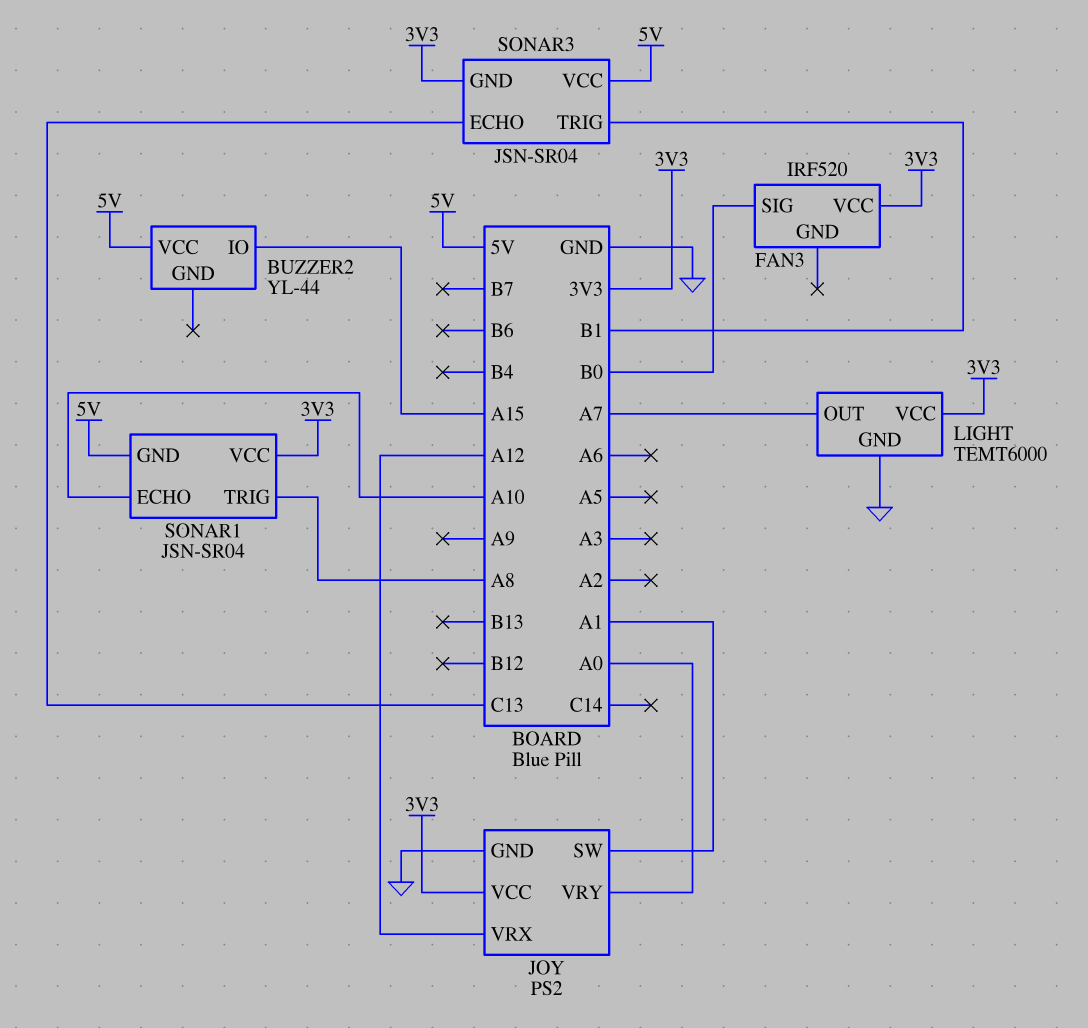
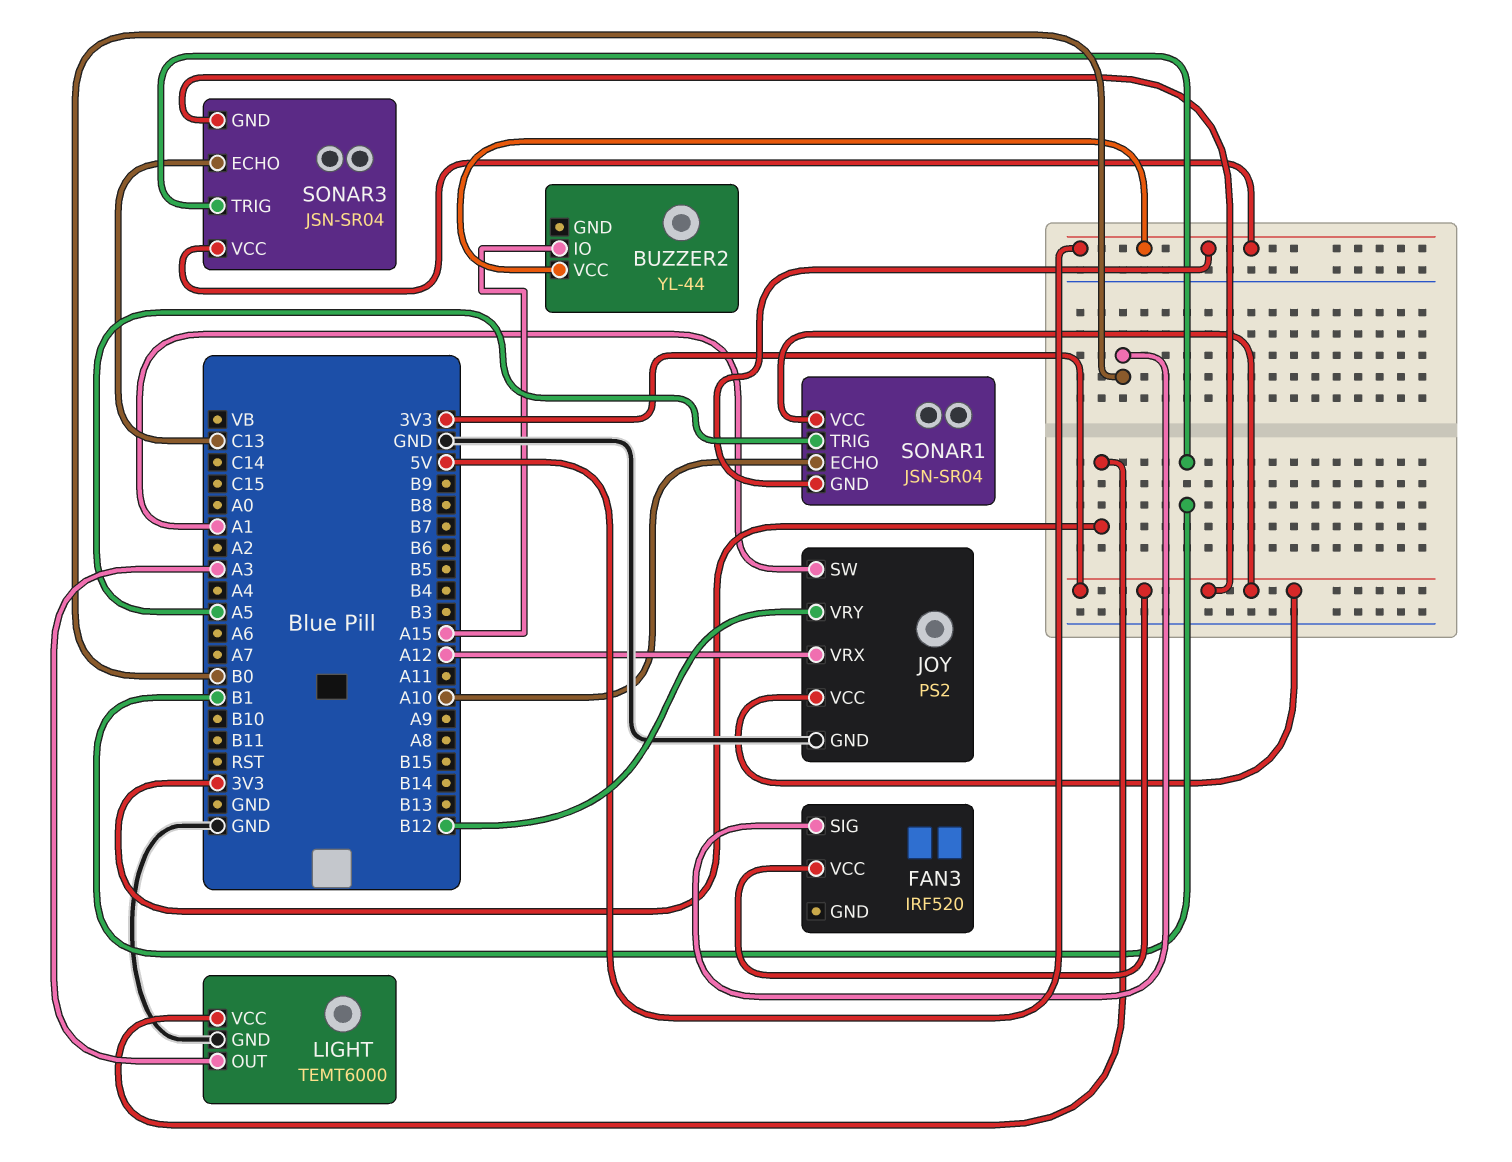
JOY pin VRY: A0 -> B12
LIGHT pin OUT: A7 -> A3
SONAR1 pin TRIG: A8 -> A5

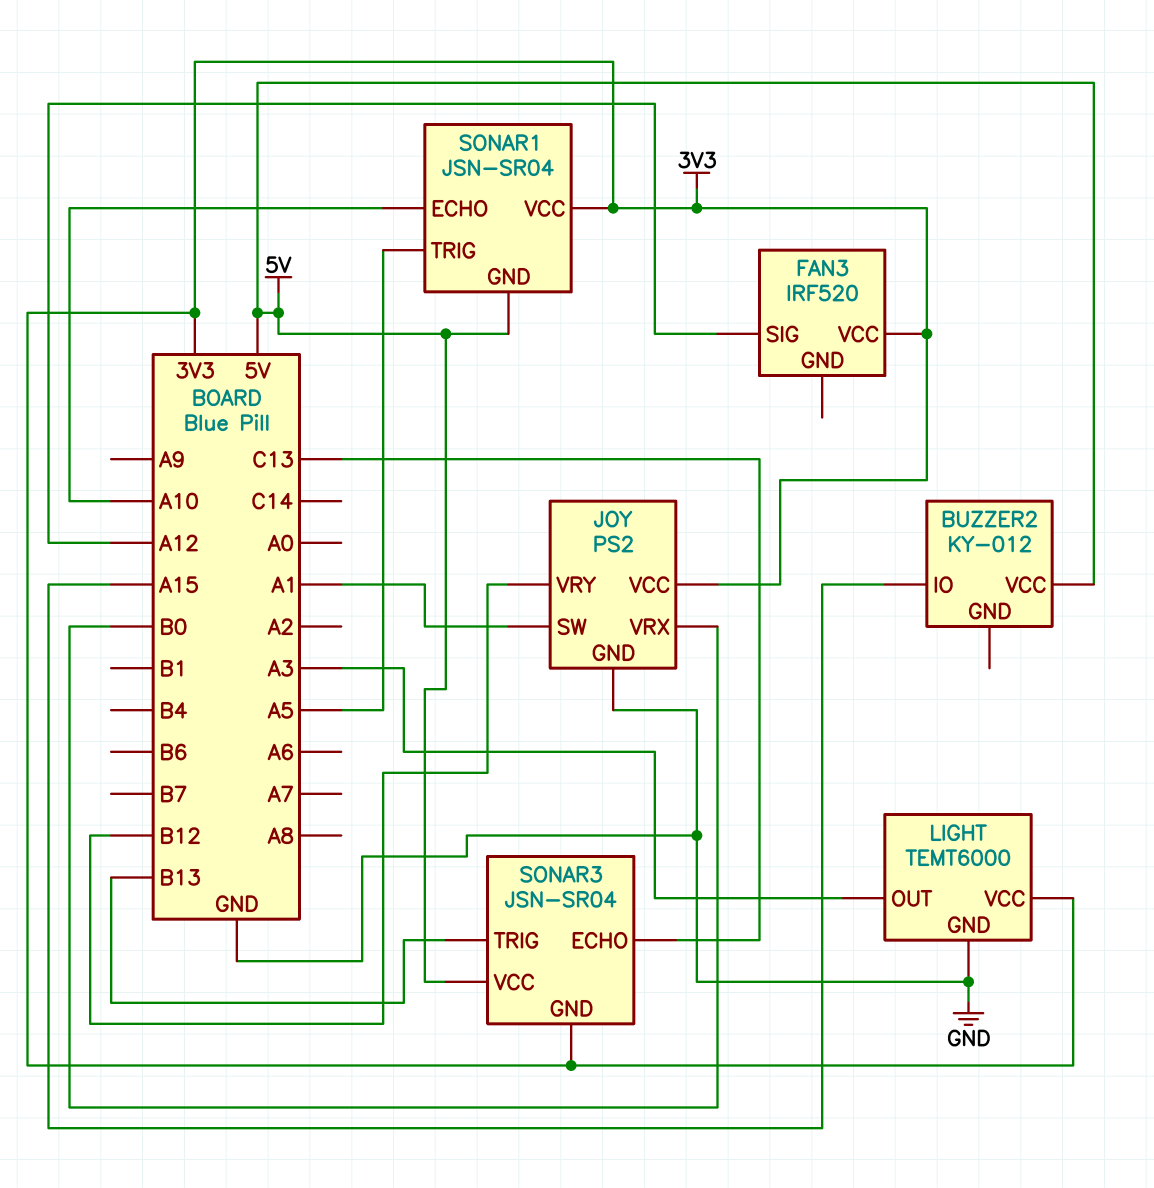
BUZZER2: YL-44 -> KY-012
FAN3 pin SIG: B0 -> A12
JOY pin VRX: A12 -> B0
SONAR3 pin TRIG: B1 -> B13

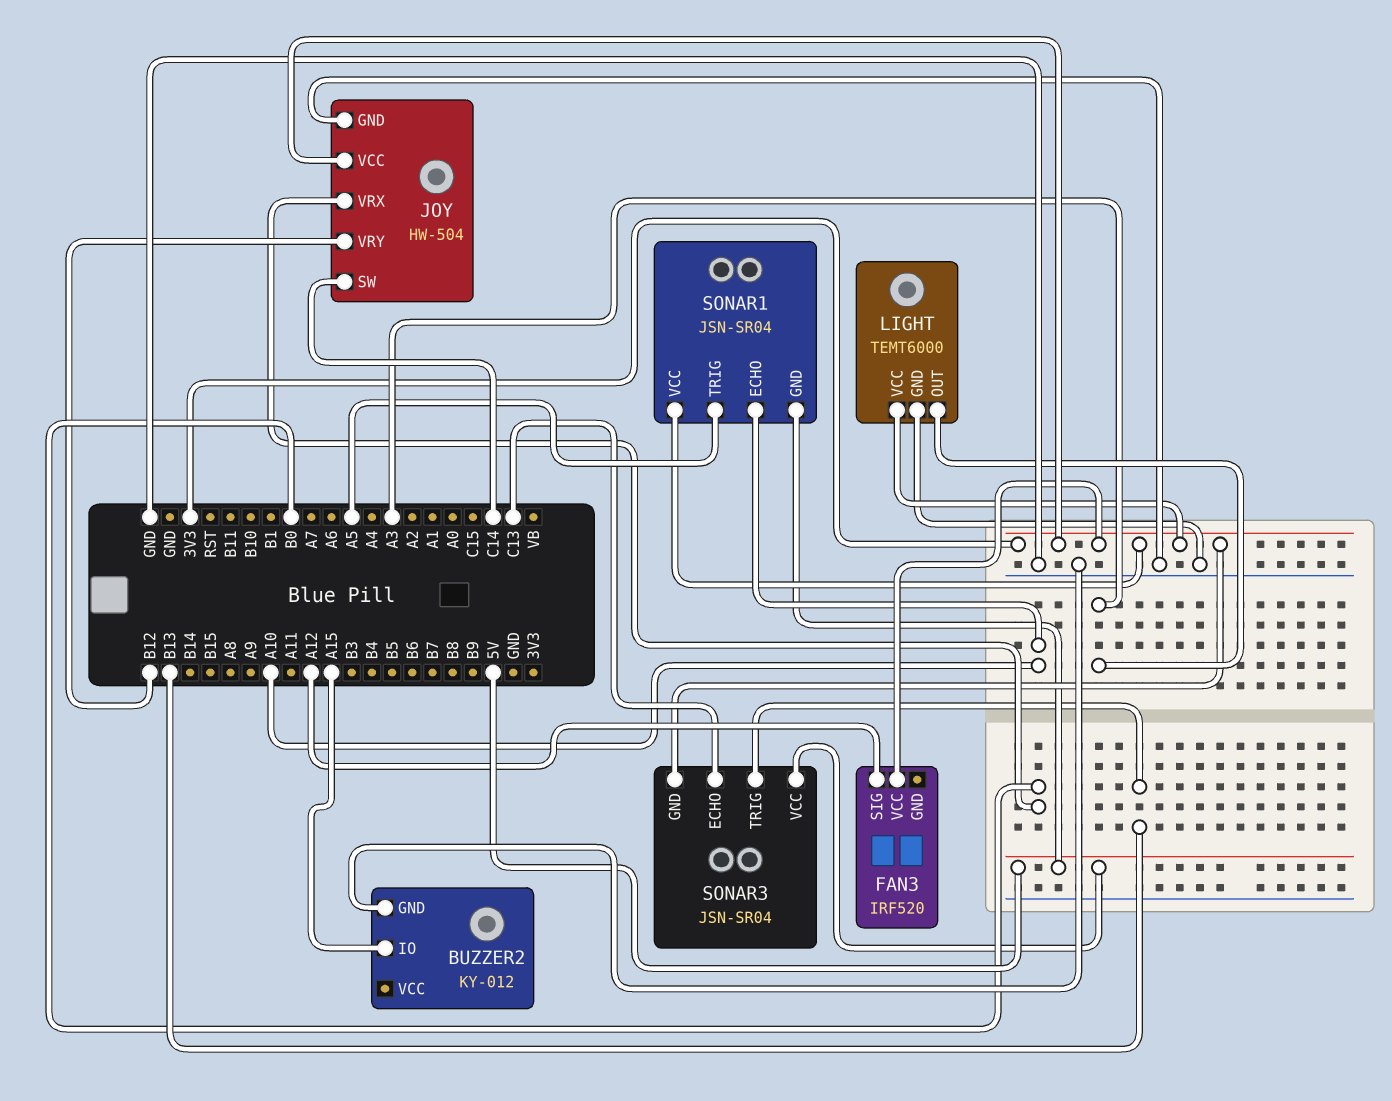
BUZZER2 pin GND: none -> GND
BUZZER2 pin VCC: 5V -> none
JOY: PS2 -> HW-504
JOY pin SW: A1 -> C14

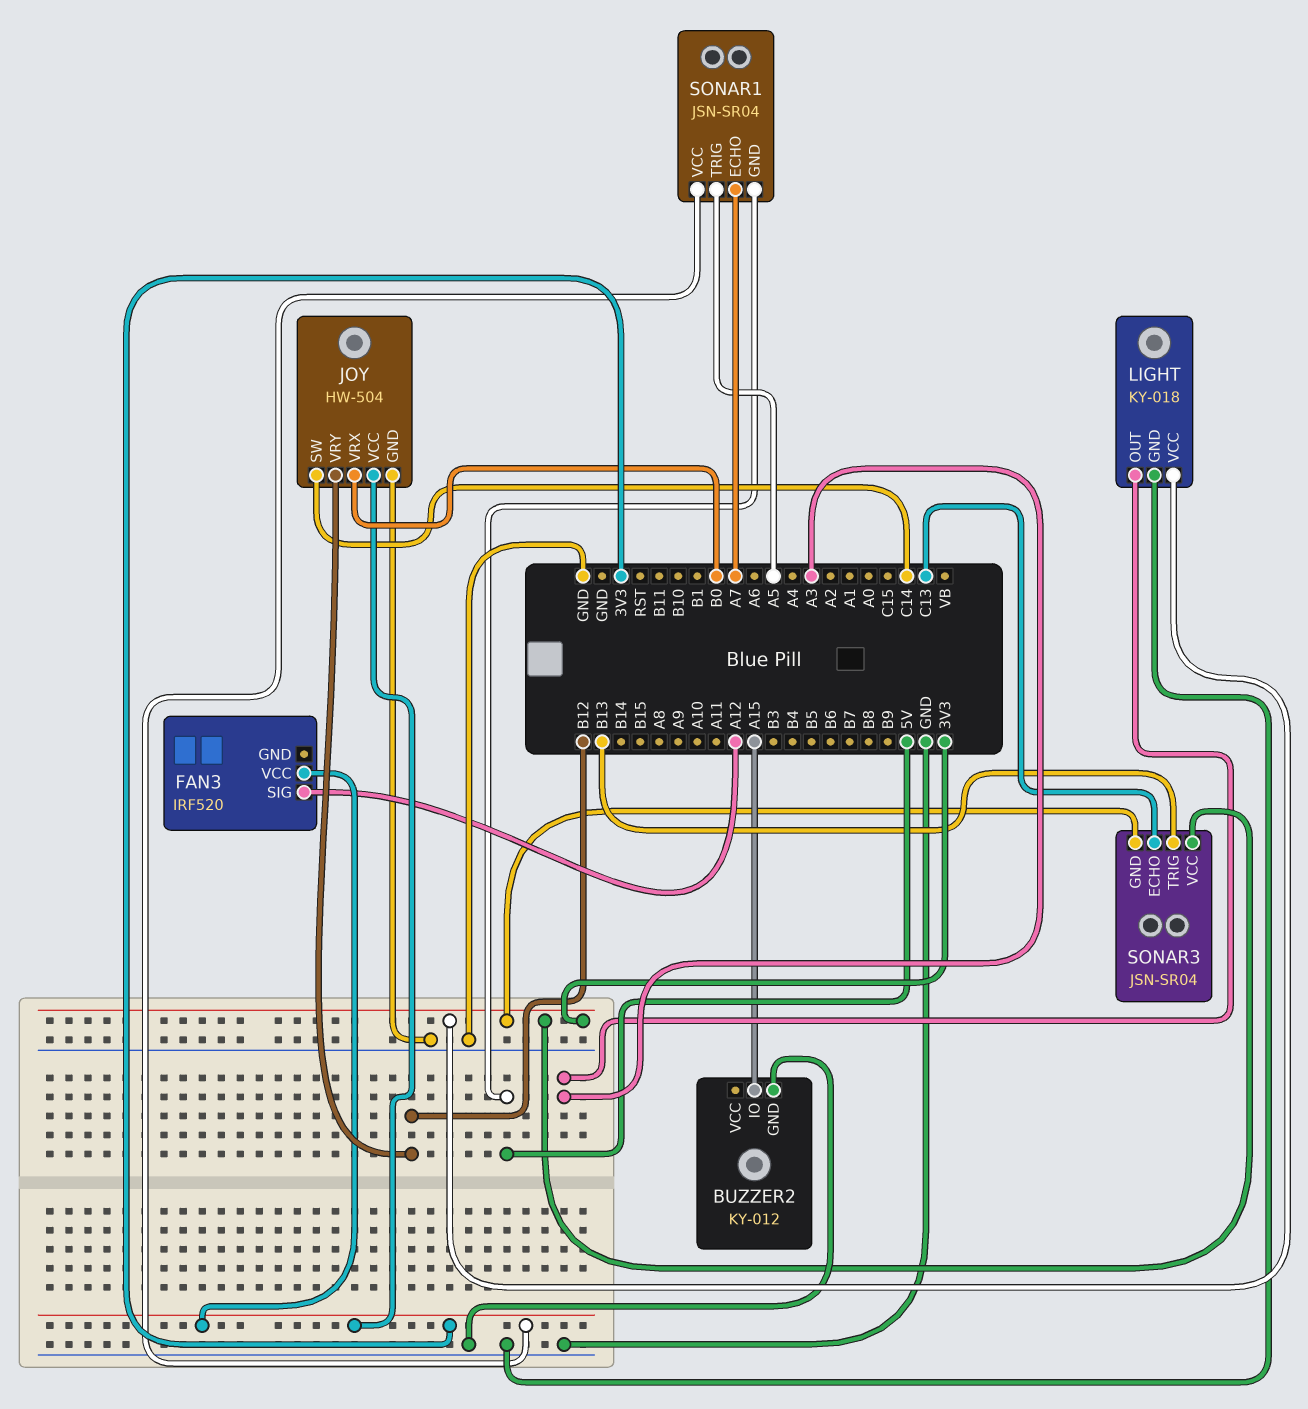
LIGHT: TEMT6000 -> KY-018
SONAR1 pin ECHO: A10 -> A7
SONAR3 pin VCC: 5V -> 3V3

